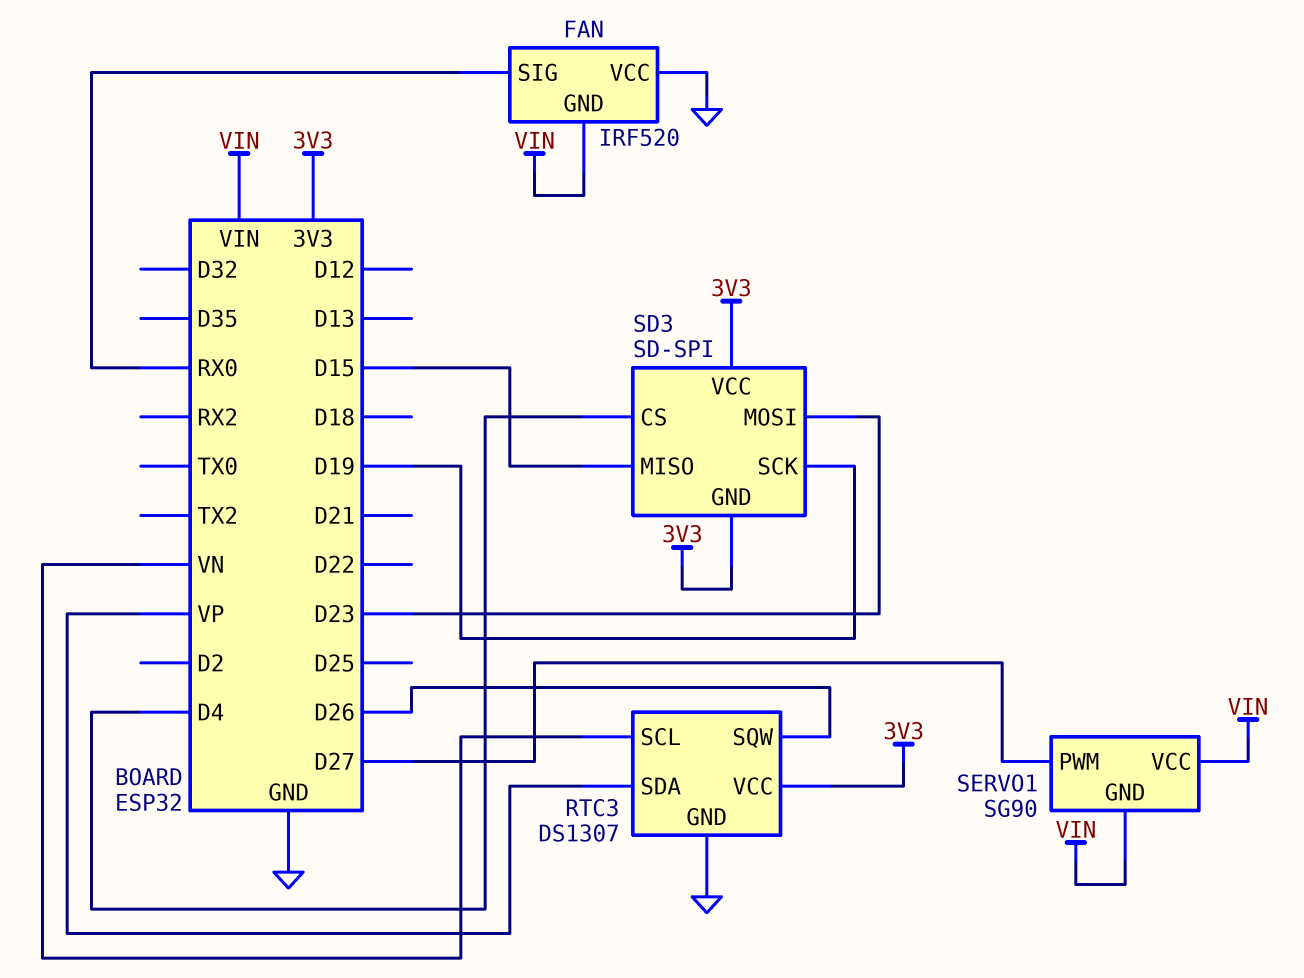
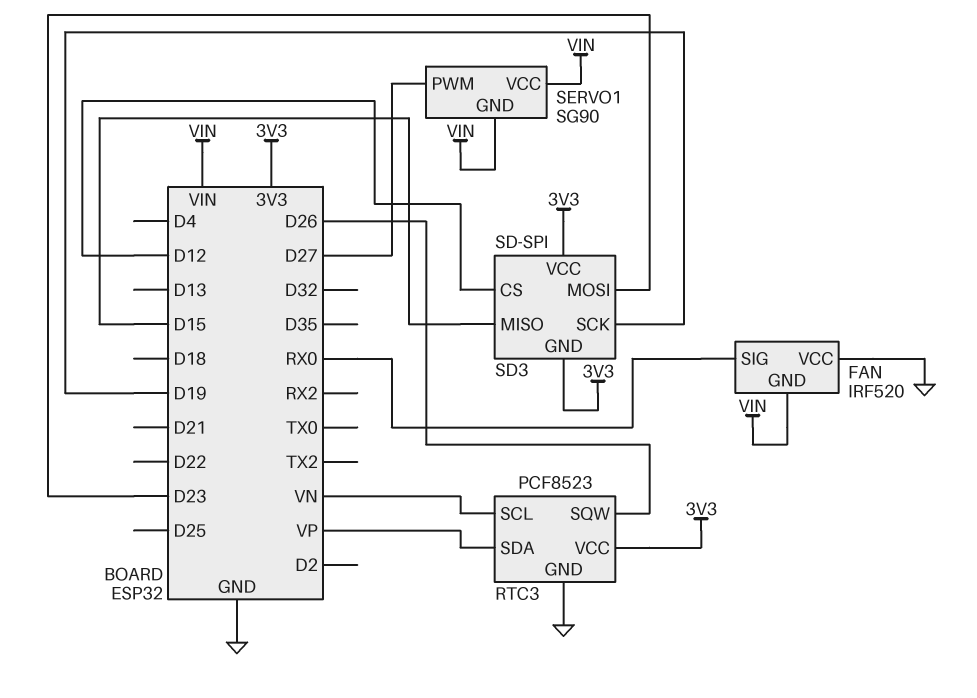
RTC3: DS1307 -> PCF8523
SD3 pin CS: D4 -> D12

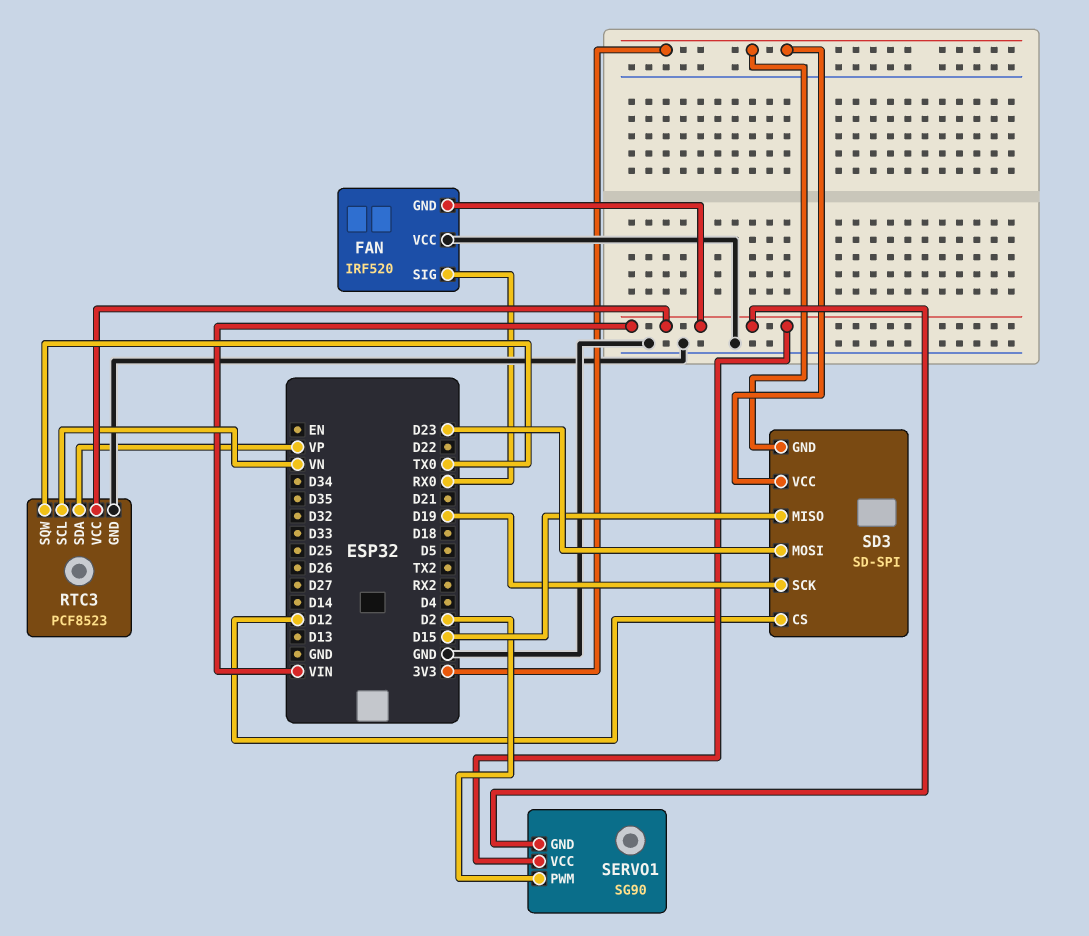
RTC3 pin SQW: D26 -> TX0
RTC3 pin VCC: 3V3 -> VIN
SERVO1 pin PWM: D27 -> D2

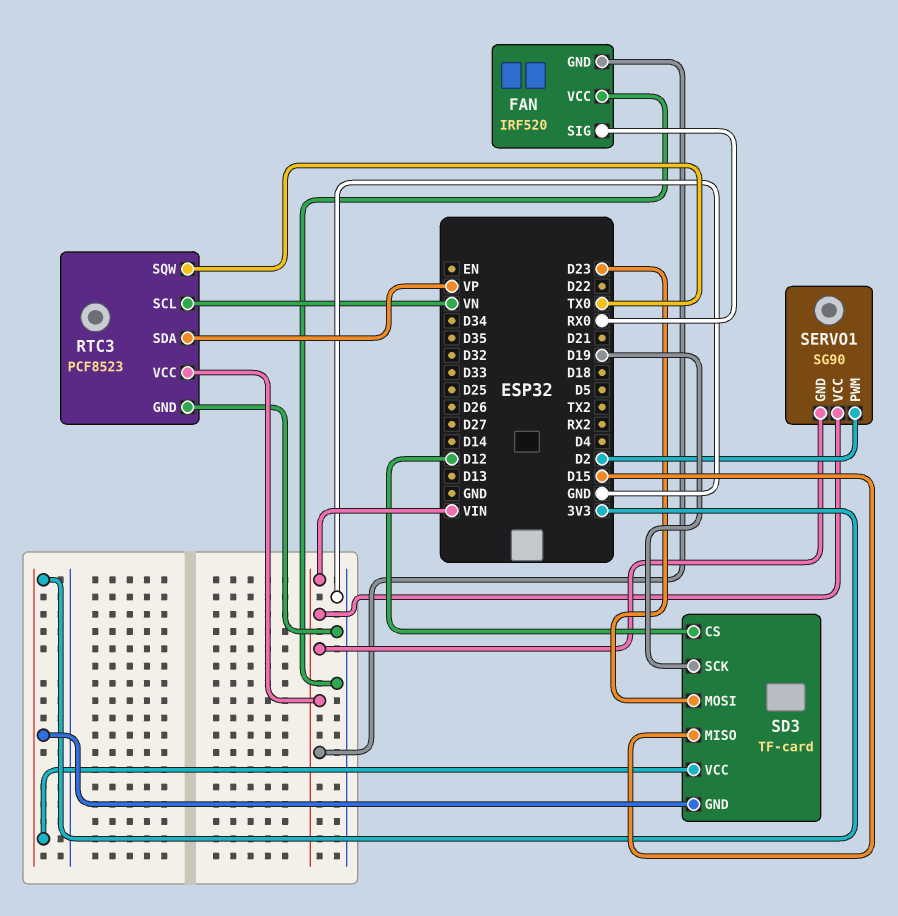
SD3: SD-SPI -> TF-card

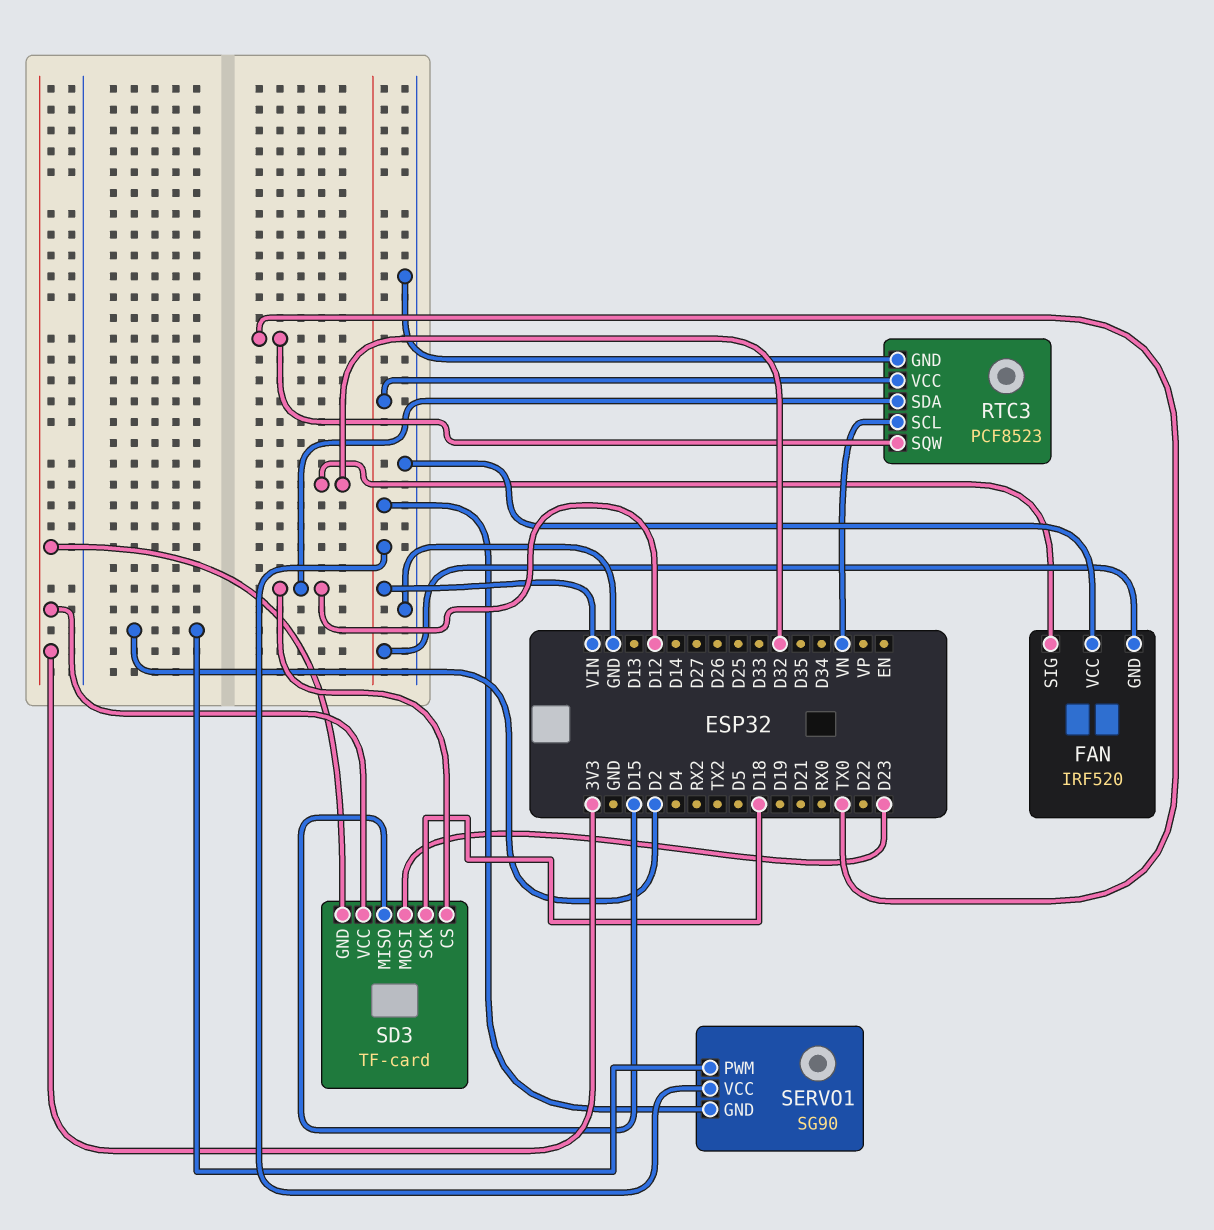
FAN pin SIG: RX0 -> D32
RTC3 pin SDA: VP -> D12
SD3 pin SCK: D19 -> D18

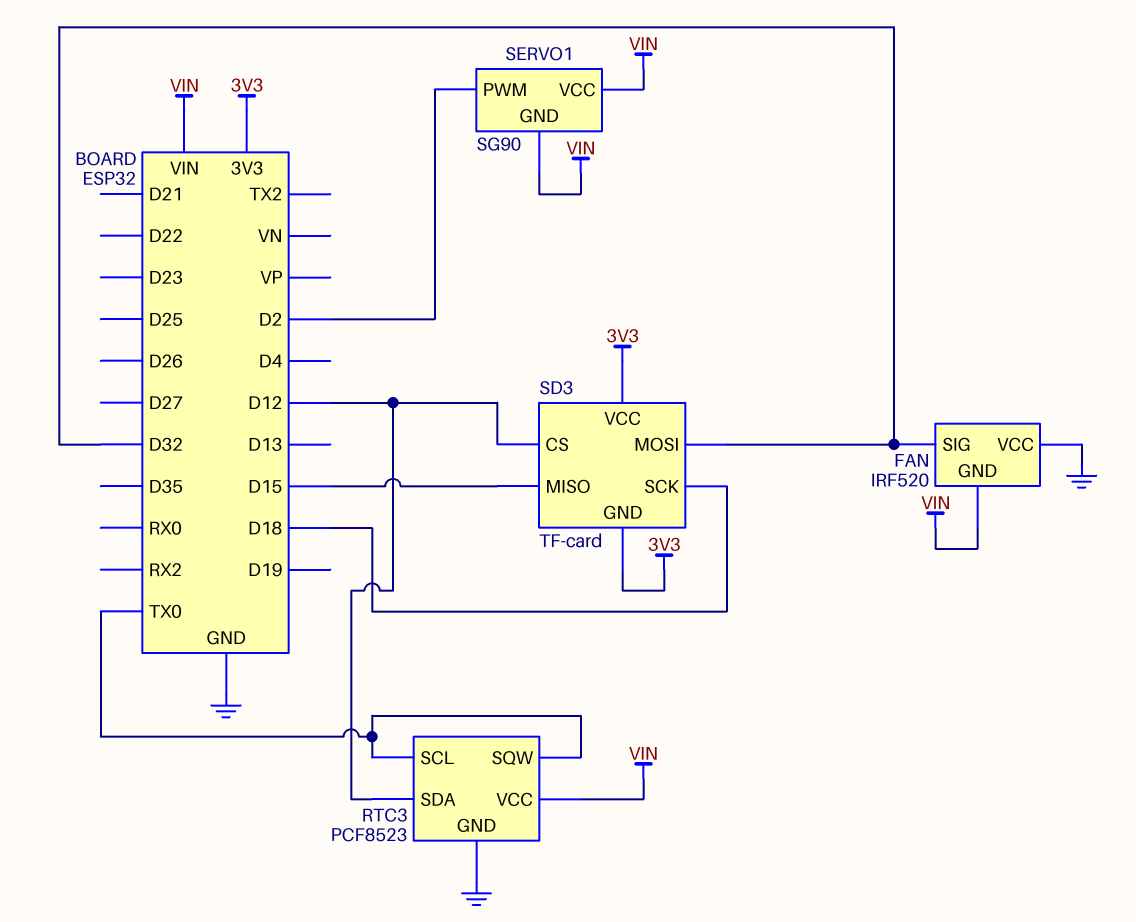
RTC3 pin SCL: VN -> TX0
SD3 pin MOSI: D23 -> D32

